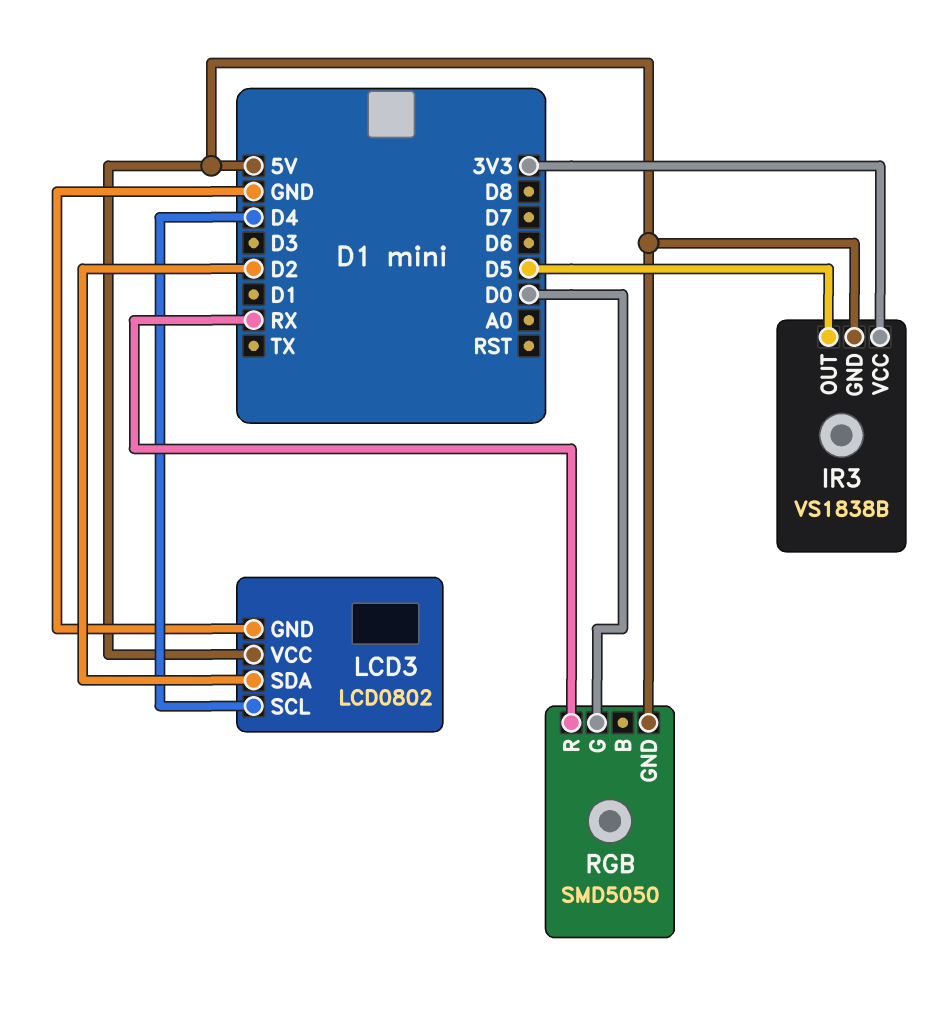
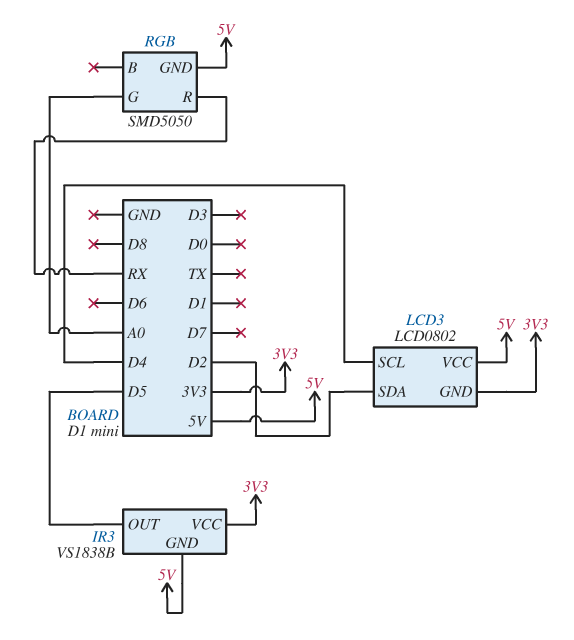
LCD3 pin GND: GND -> 3V3
RGB pin G: D0 -> A0

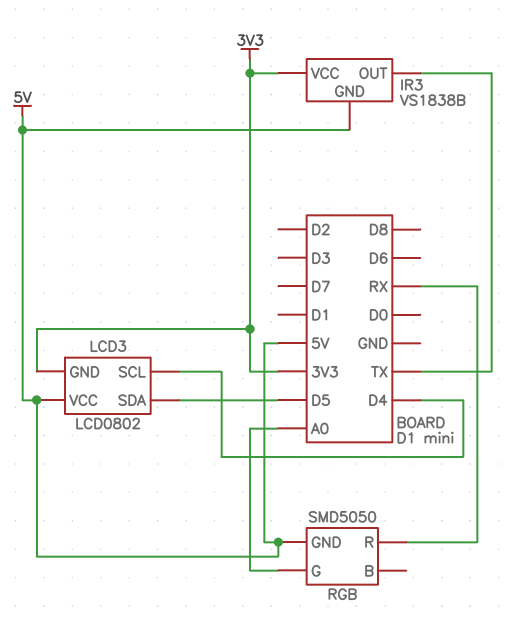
IR3 pin OUT: D5 -> TX
LCD3 pin SDA: D2 -> D5

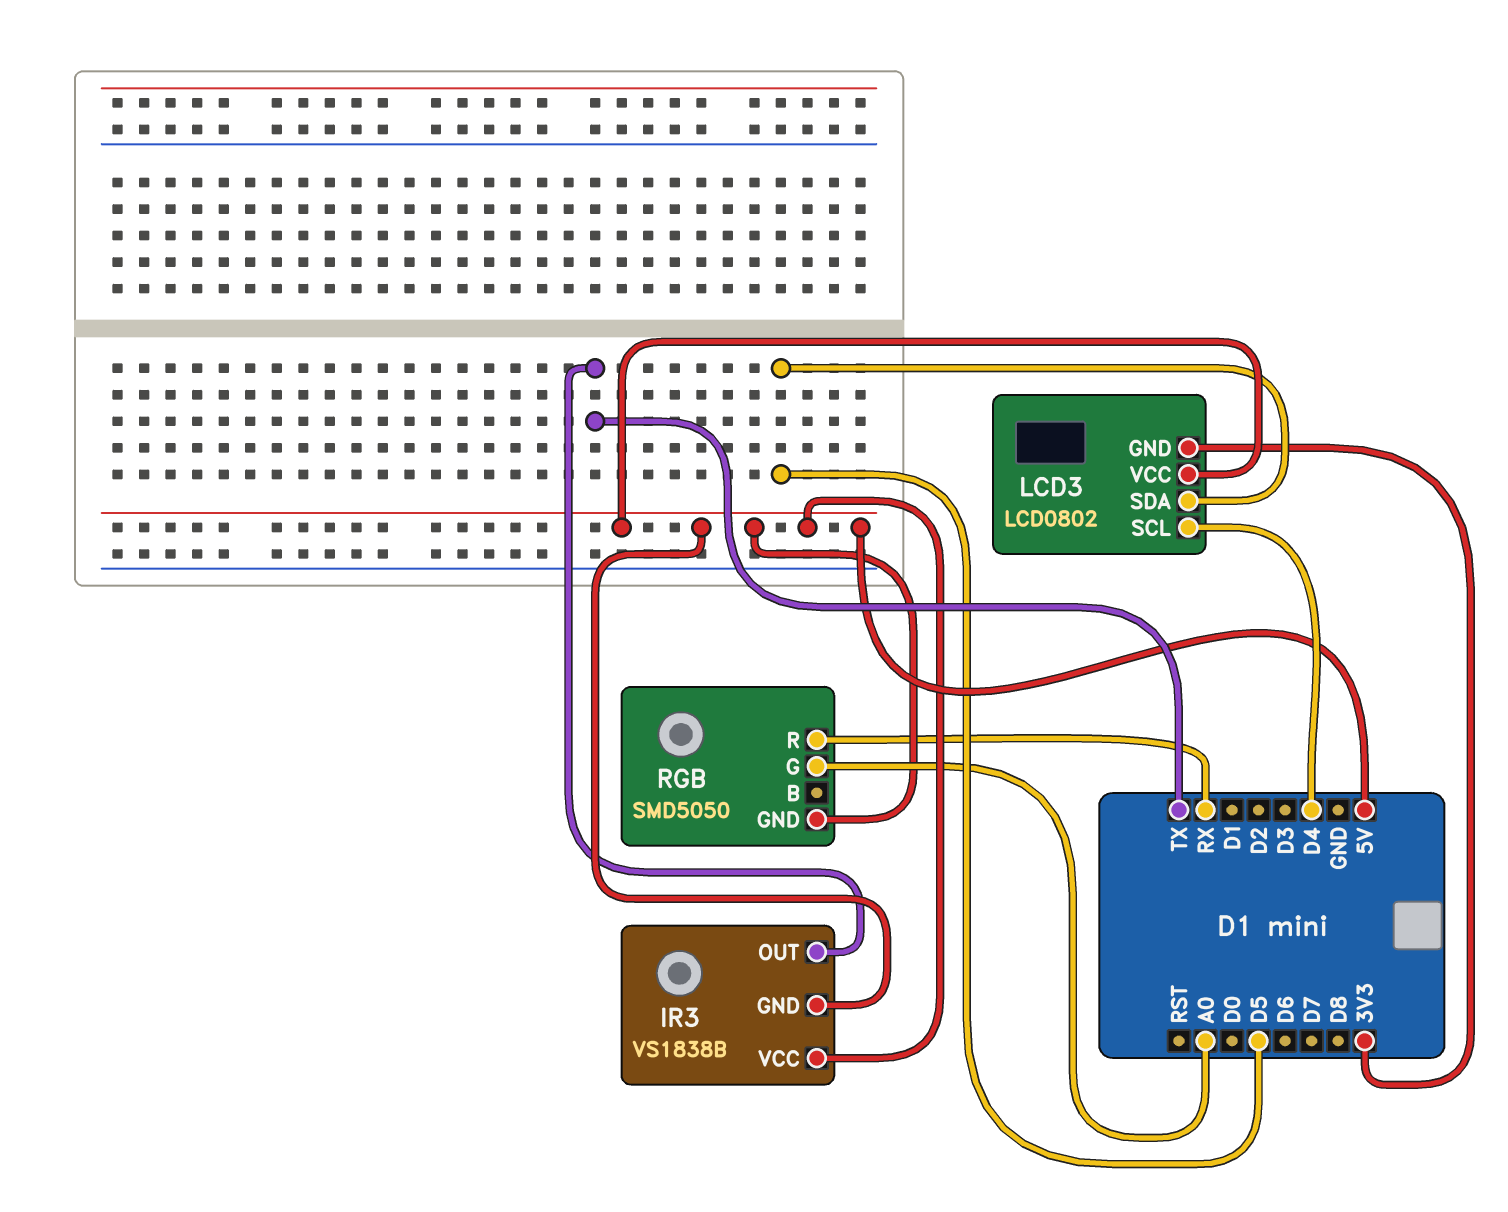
IR3 pin VCC: 3V3 -> 5V

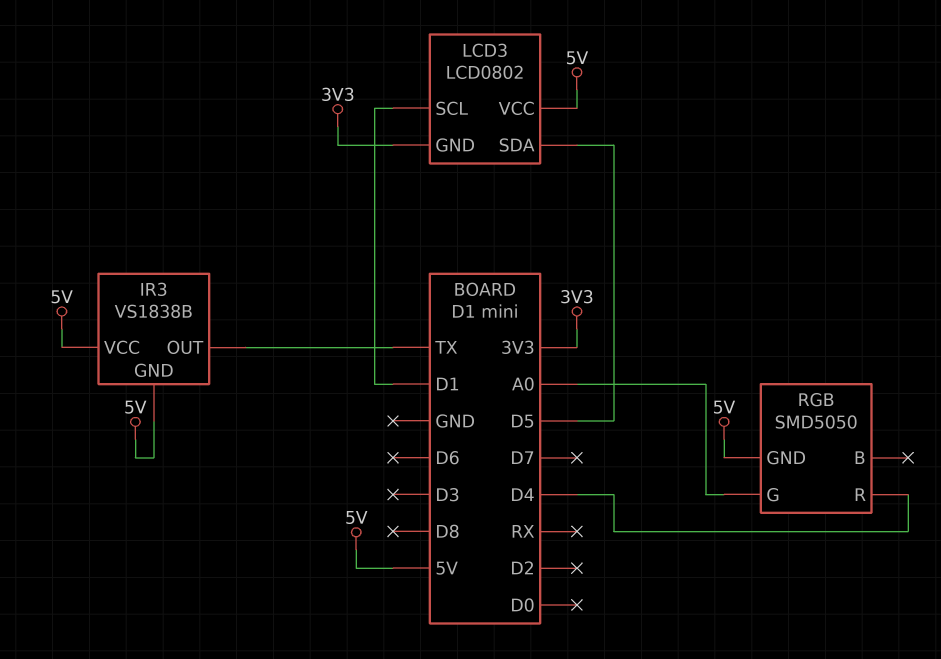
LCD3 pin SCL: D4 -> D1
RGB pin R: RX -> D4

